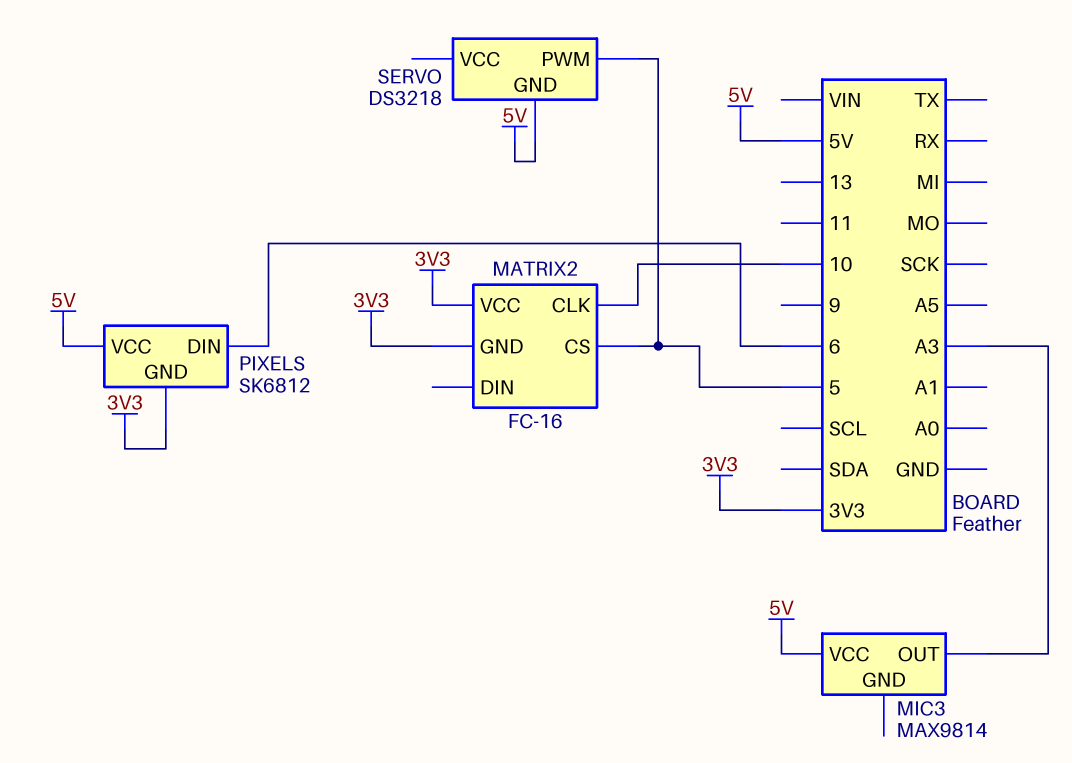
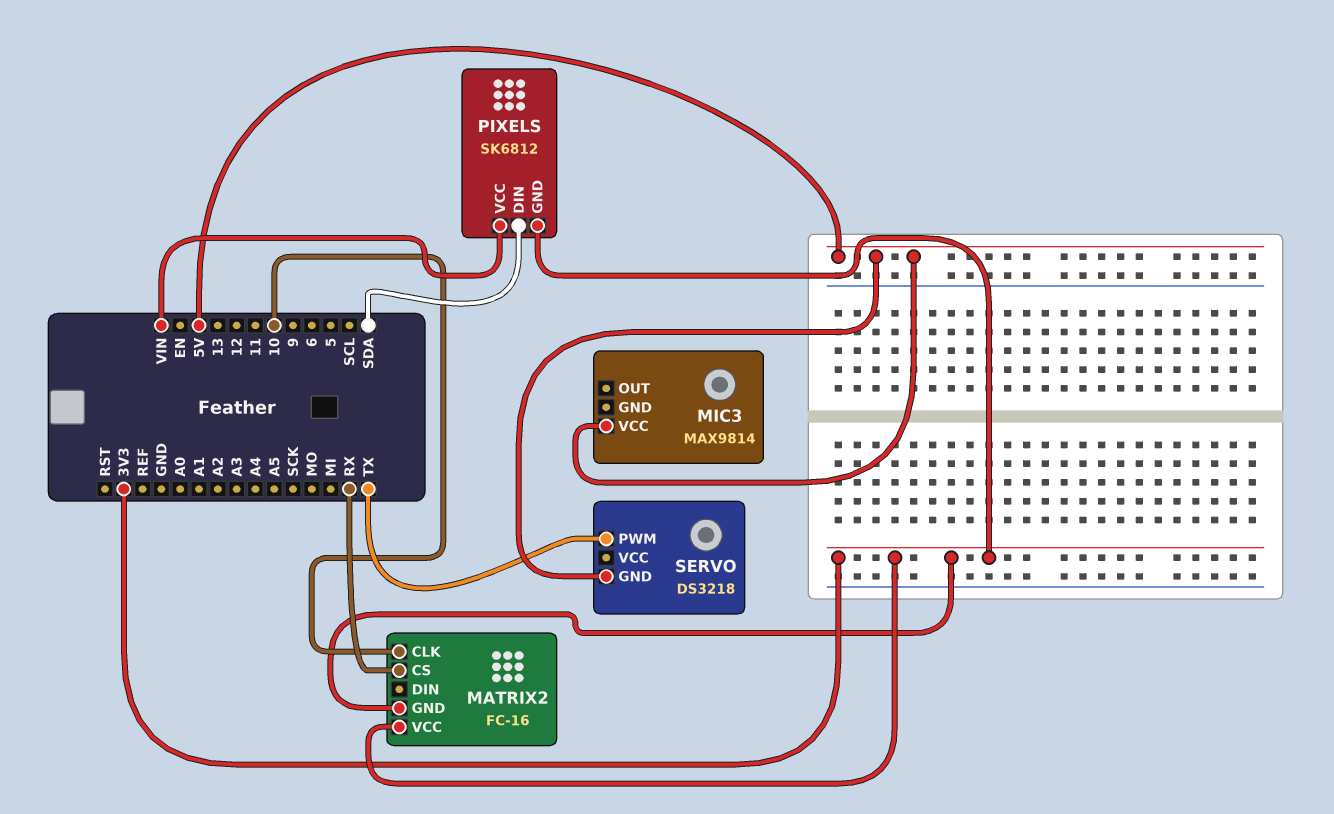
MATRIX2 pin CS: 5 -> RX
MIC3 pin OUT: A3 -> none
PIXELS pin DIN: 6 -> SDA
PIXELS pin VCC: 5V -> VIN
SERVO pin PWM: 5 -> TX

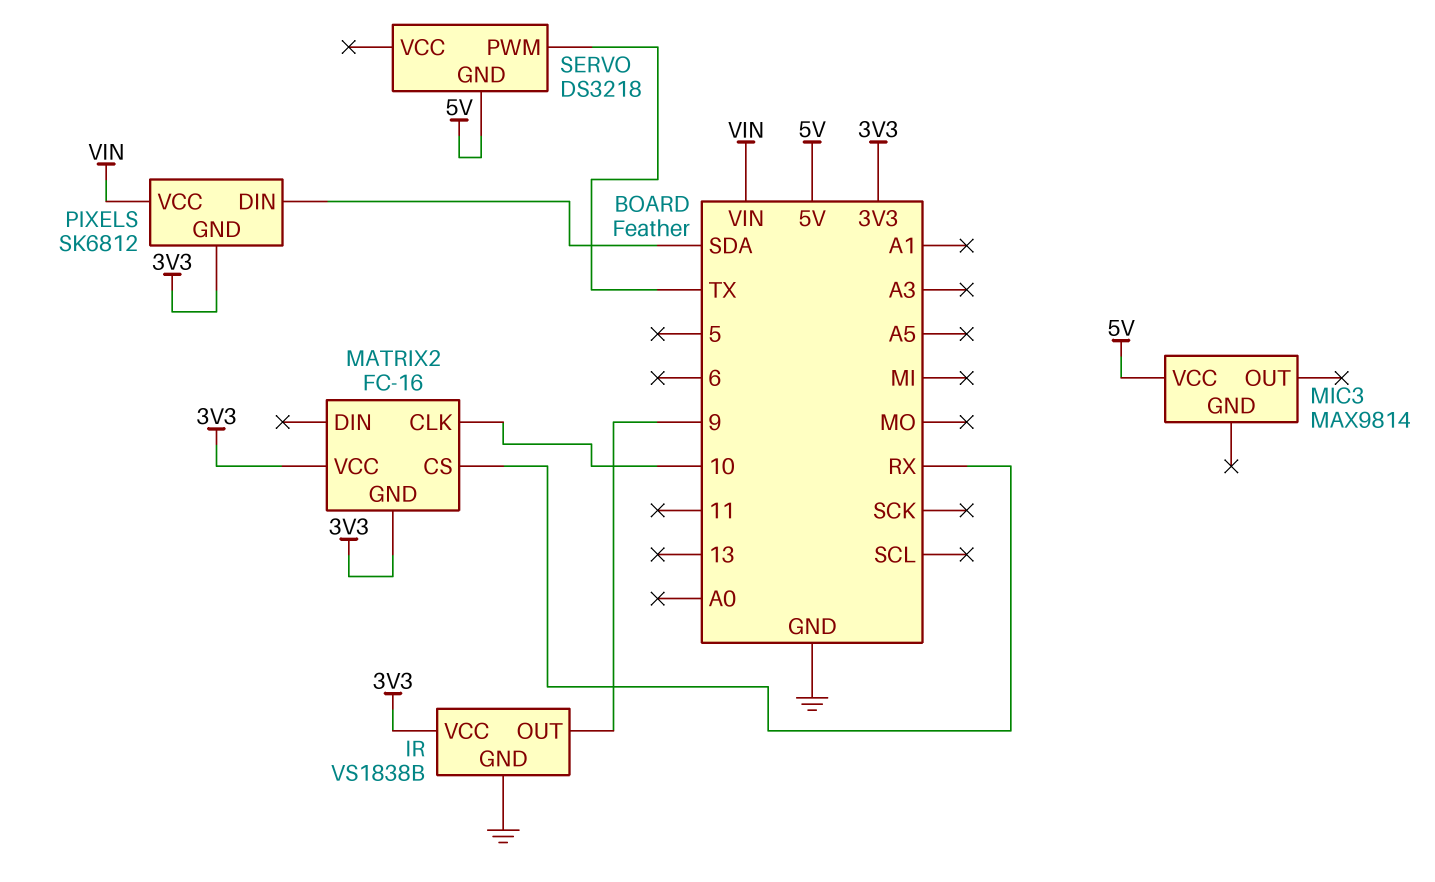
IR: none -> VS1838B
IR pin GND: none -> GND
IR pin OUT: none -> 9
IR pin VCC: none -> 3V3

